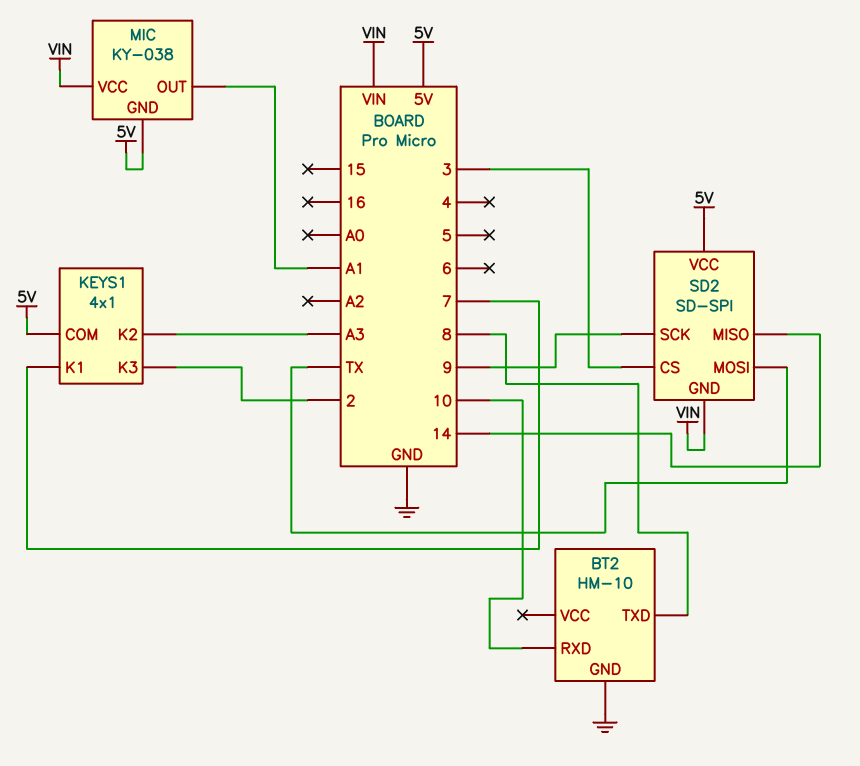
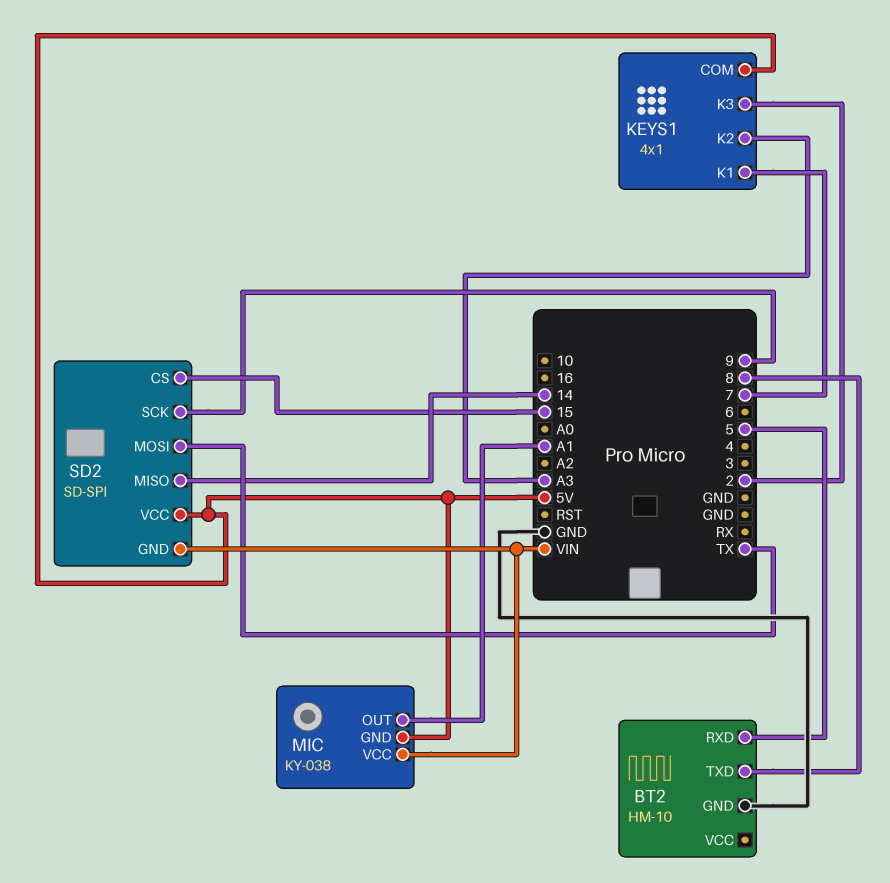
BT2 pin RXD: 10 -> 5
SD2 pin CS: 3 -> 15

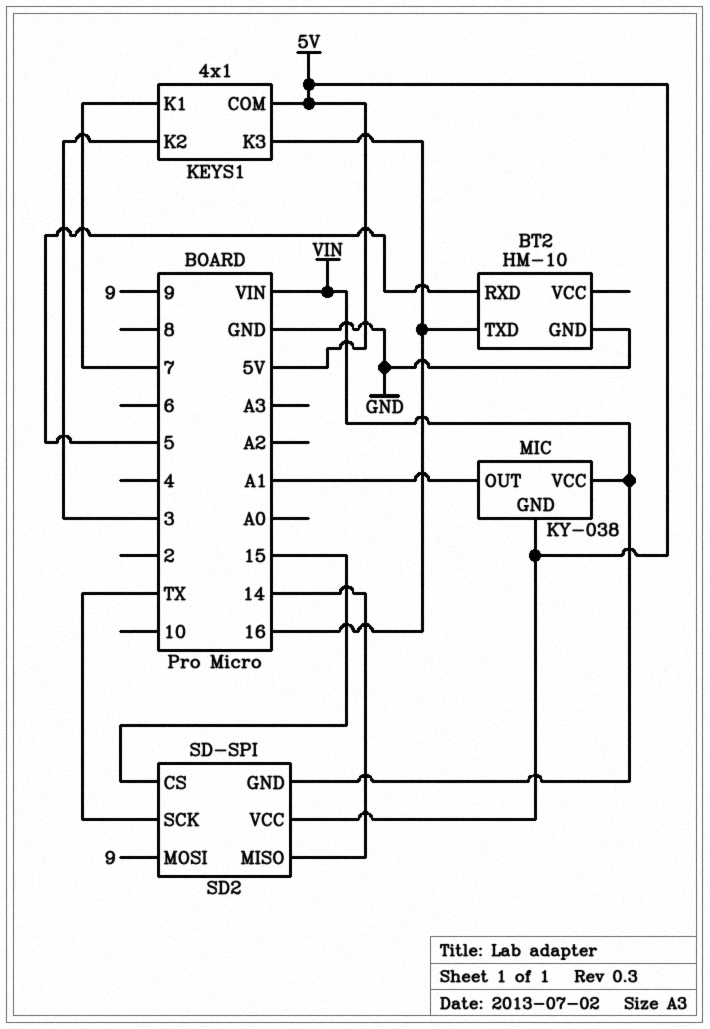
BT2 pin TXD: 8 -> 16
KEYS1 pin K2: A3 -> 3
KEYS1 pin K3: 2 -> 16
SD2 pin MOSI: TX -> 9
SD2 pin SCK: 9 -> TX

